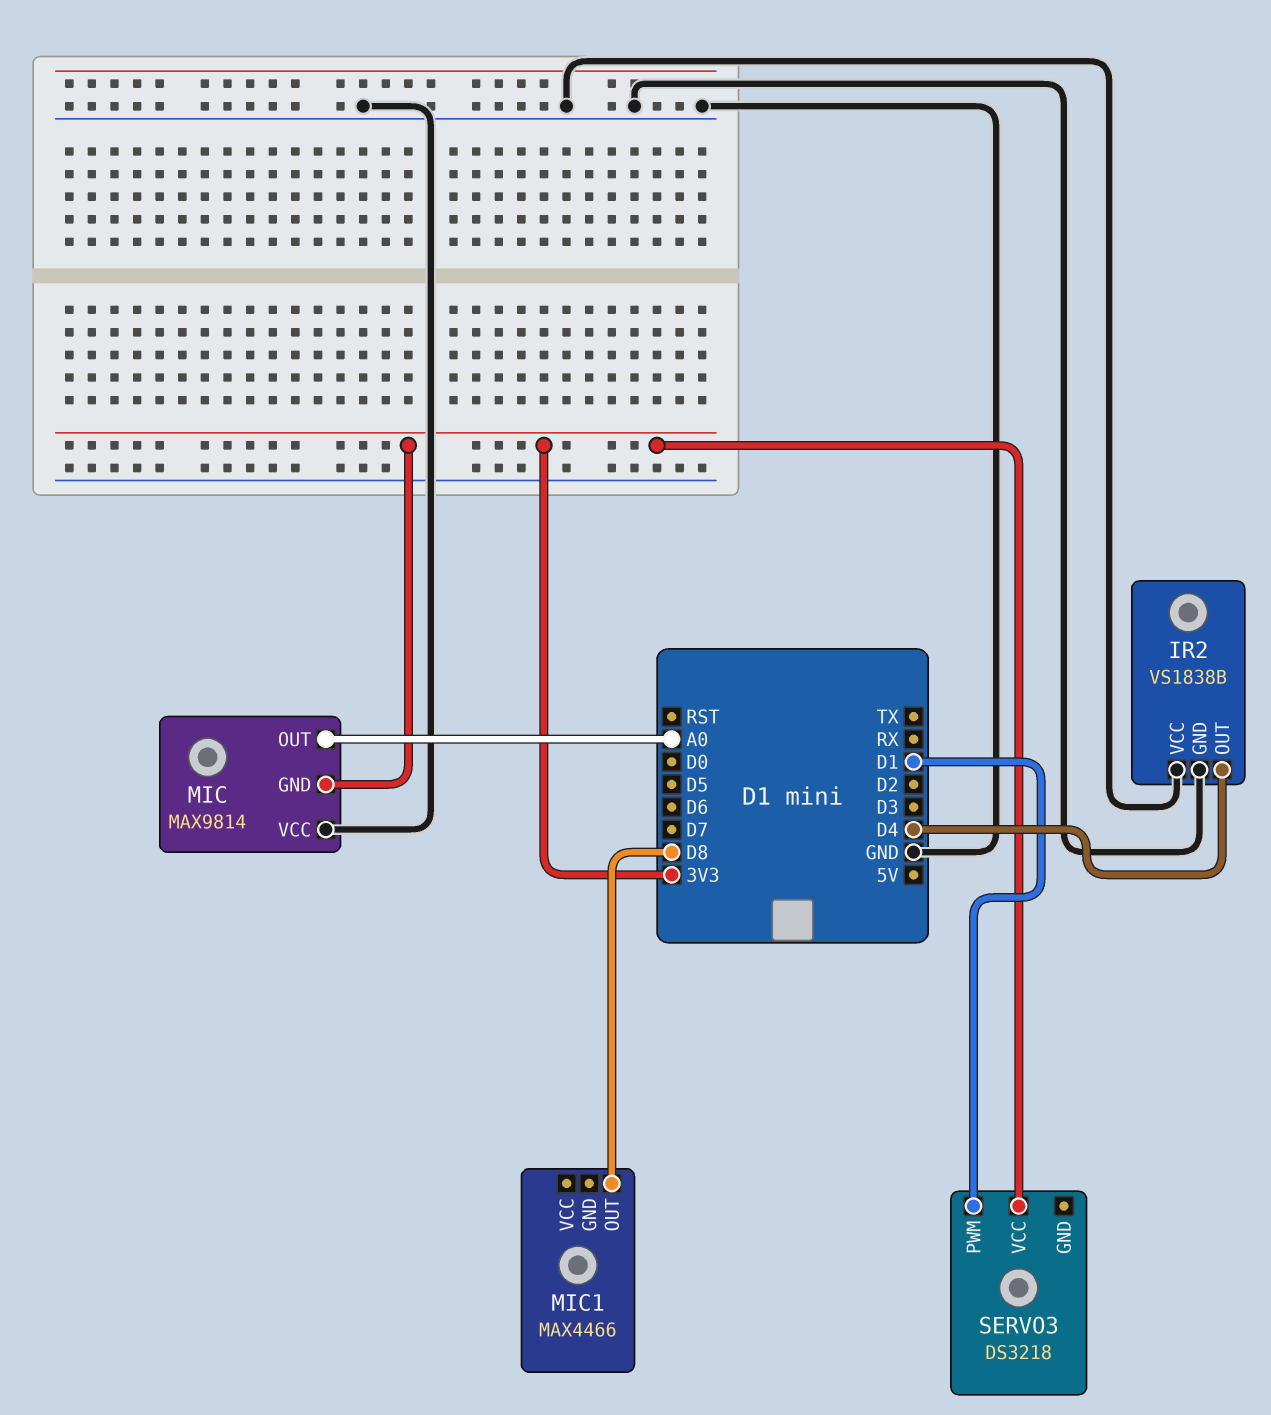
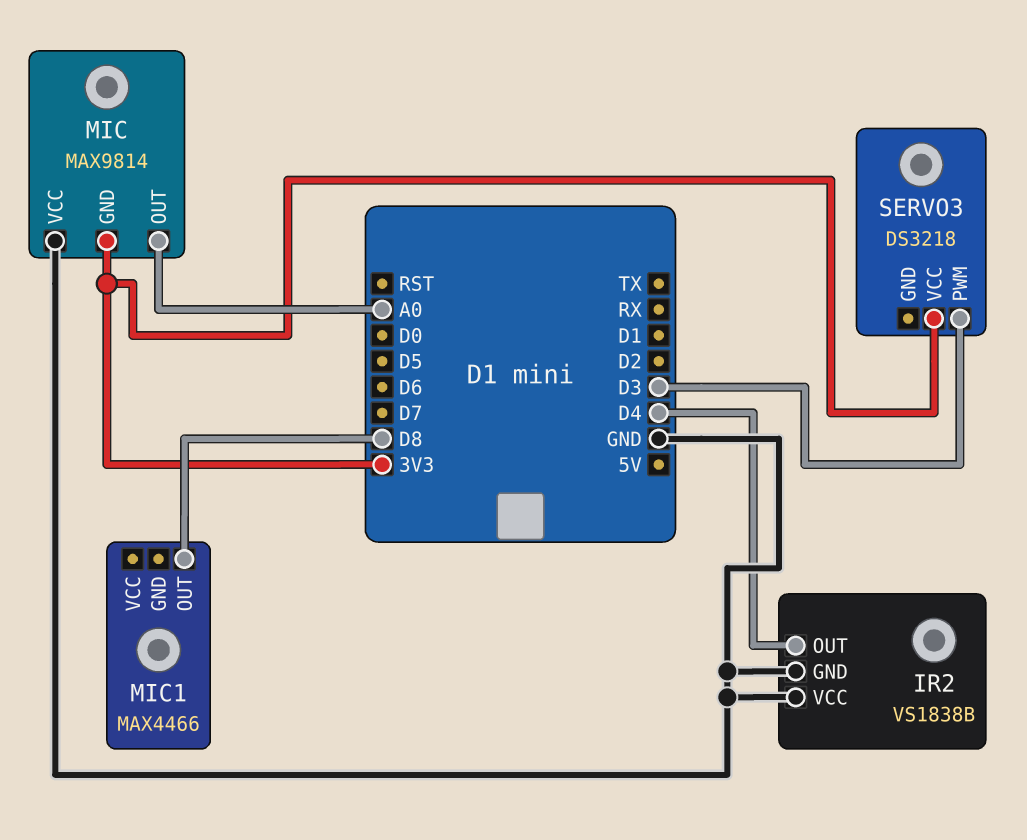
SERVO3 pin PWM: D1 -> D3

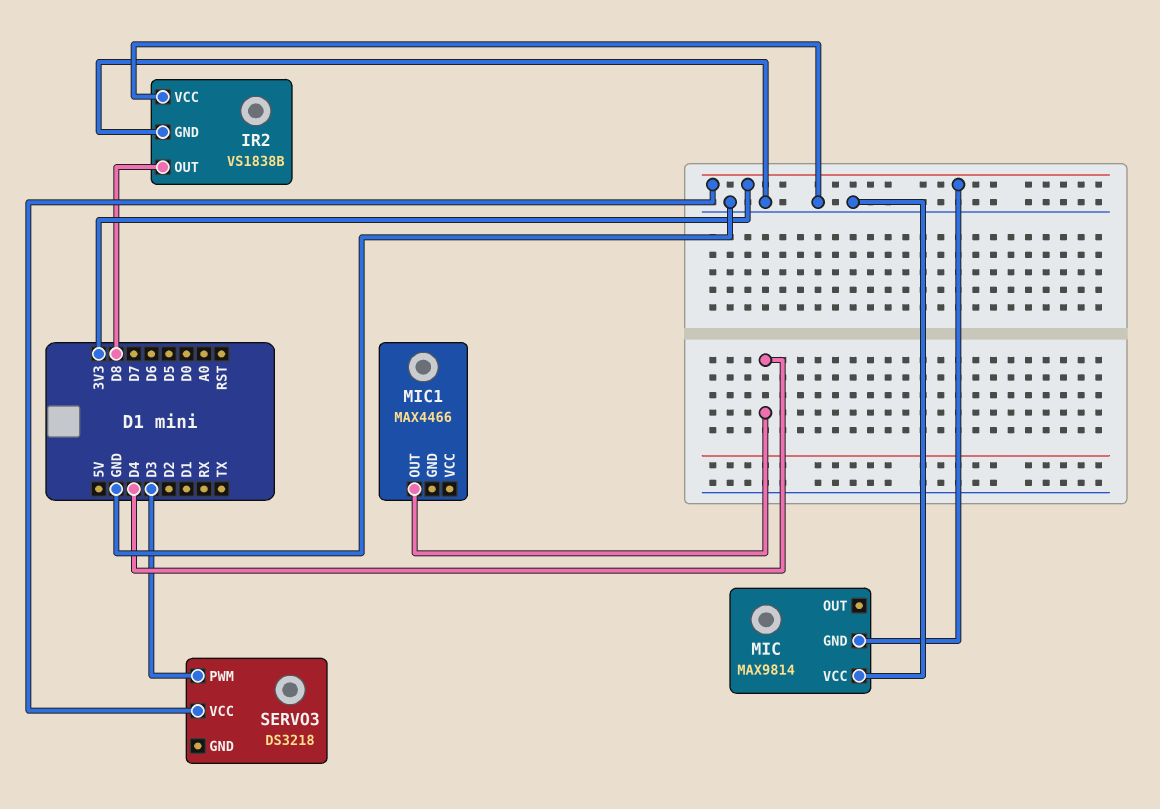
IR2 pin OUT: D4 -> D8
MIC pin OUT: A0 -> none
MIC1 pin OUT: D8 -> D4

